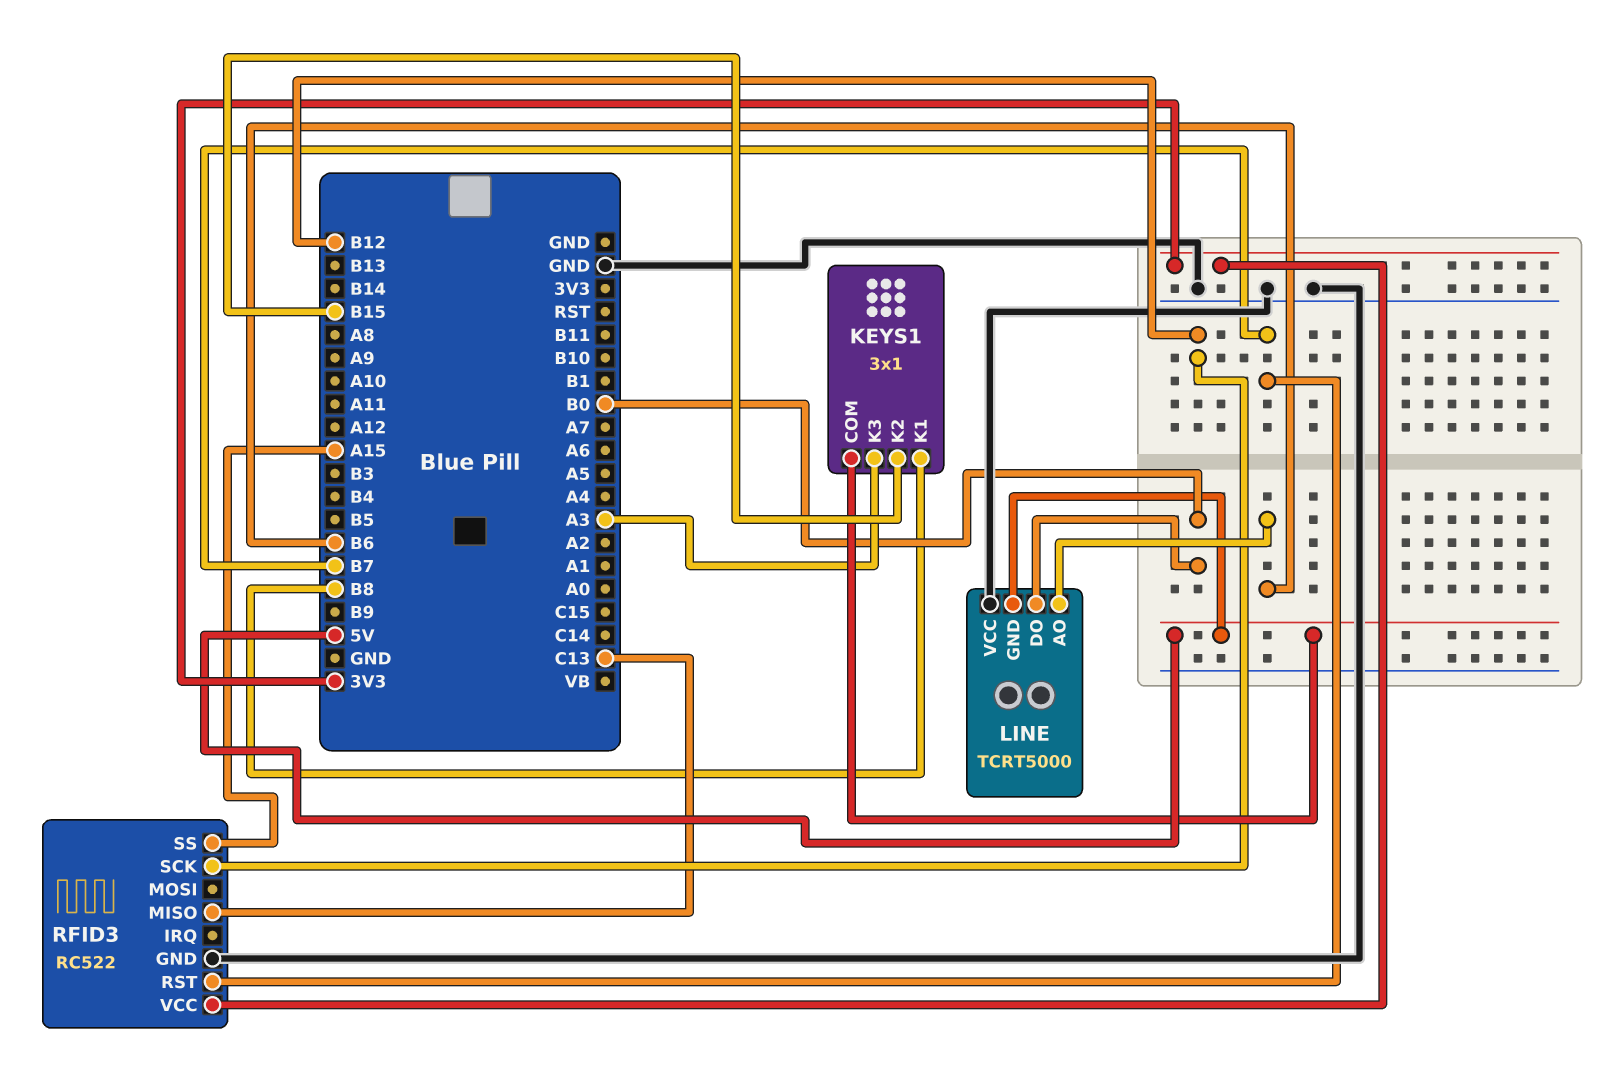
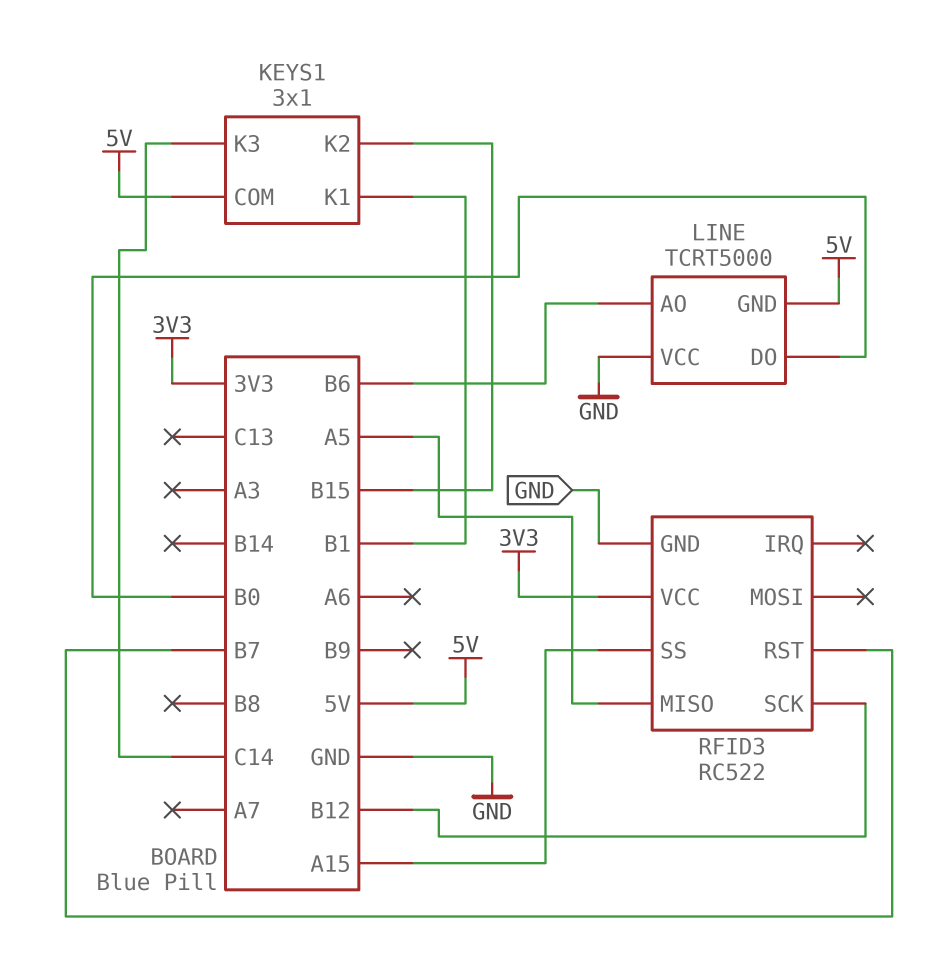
KEYS1 pin K1: B8 -> B1
KEYS1 pin K3: A3 -> C14
RFID3 pin MISO: C13 -> A5

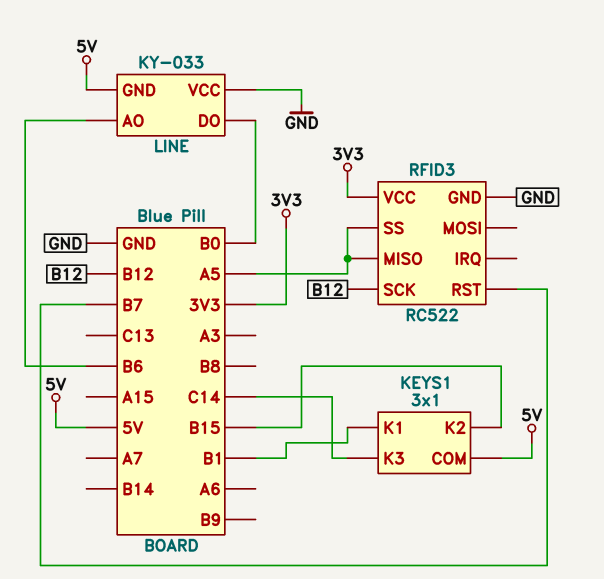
LINE: TCRT5000 -> KY-033
RFID3 pin SS: A15 -> A5

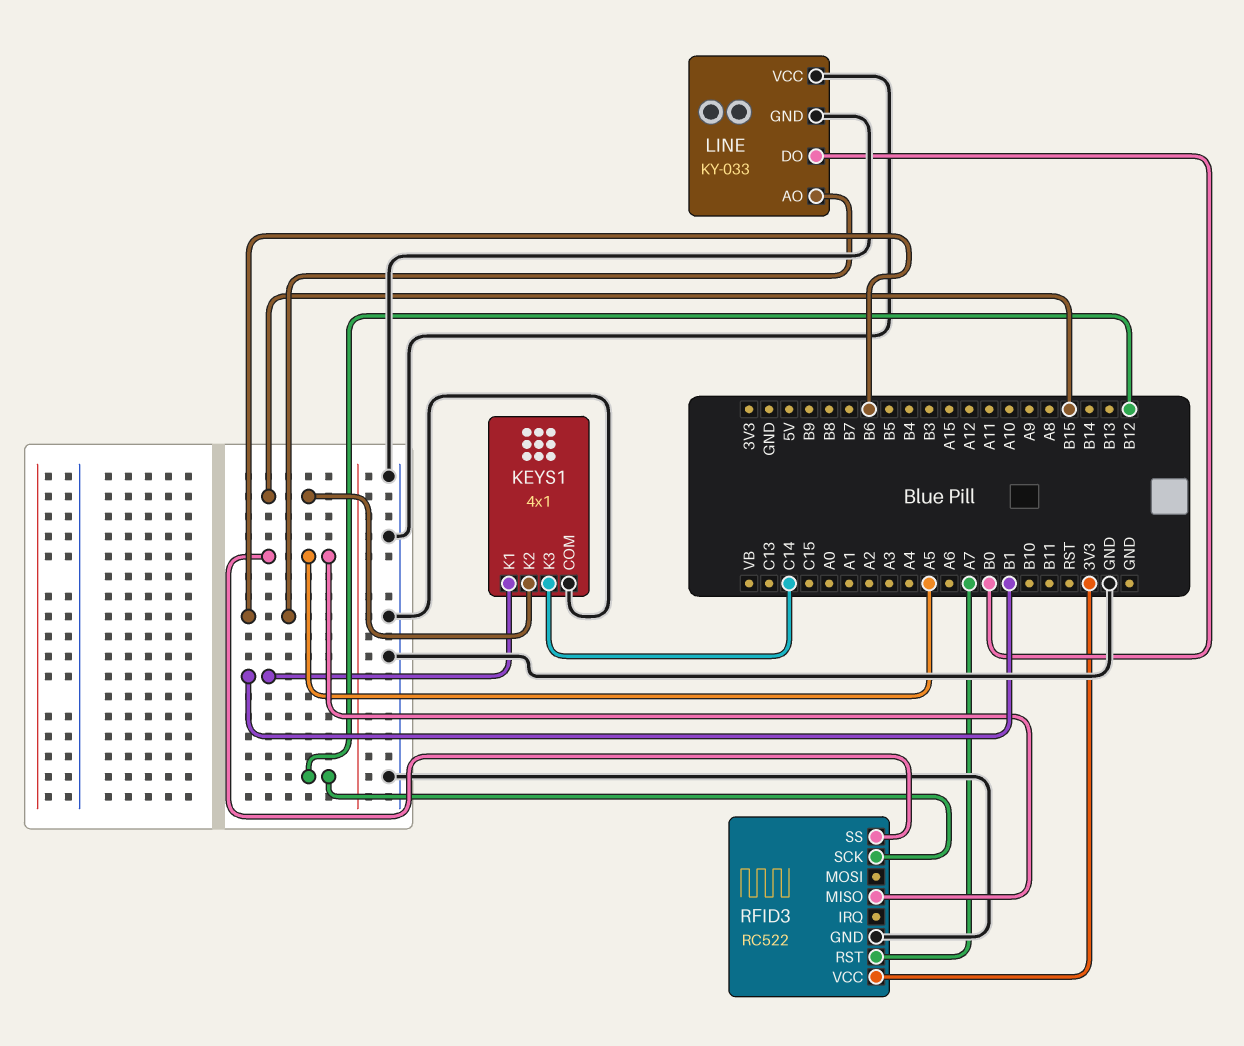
KEYS1: 3x1 -> 4x1
KEYS1 pin COM: 5V -> GND
LINE pin GND: 5V -> GND
RFID3 pin RST: B7 -> A7

